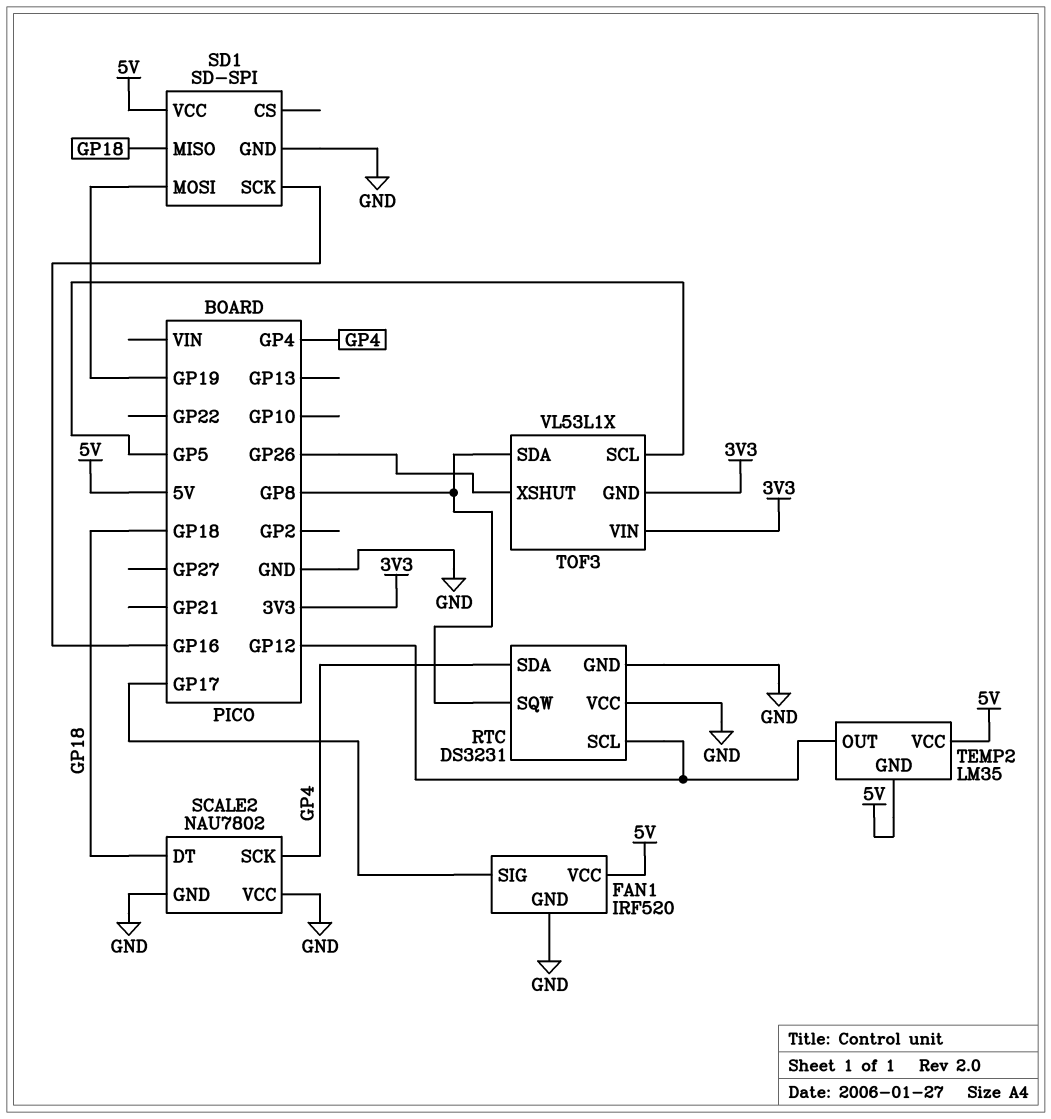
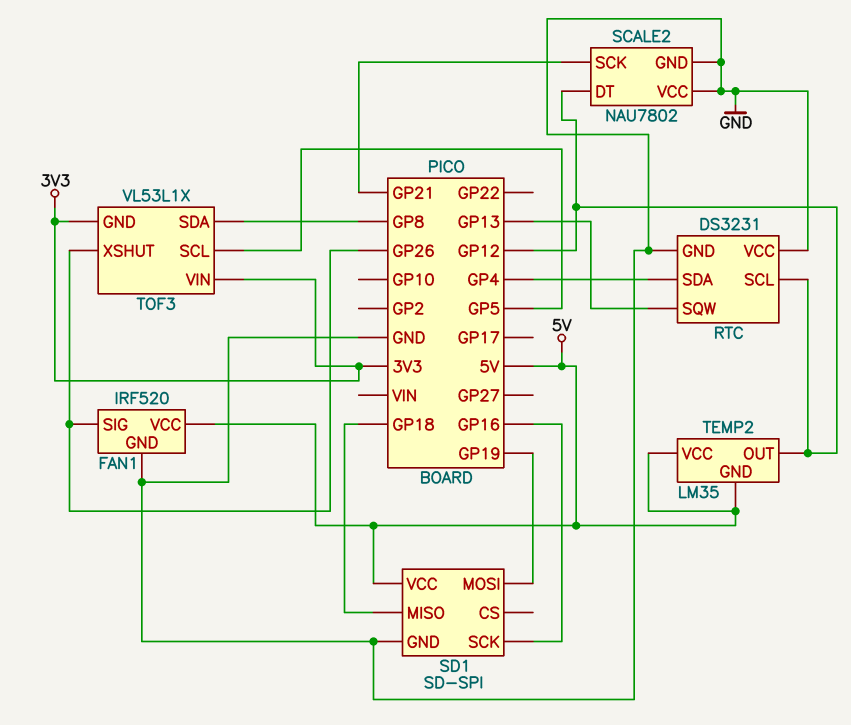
FAN1 pin SIG: GP17 -> GP26
RTC pin SQW: GP8 -> GP13
SCALE2 pin DT: GP18 -> GP12
SCALE2 pin SCK: GP4 -> GP21

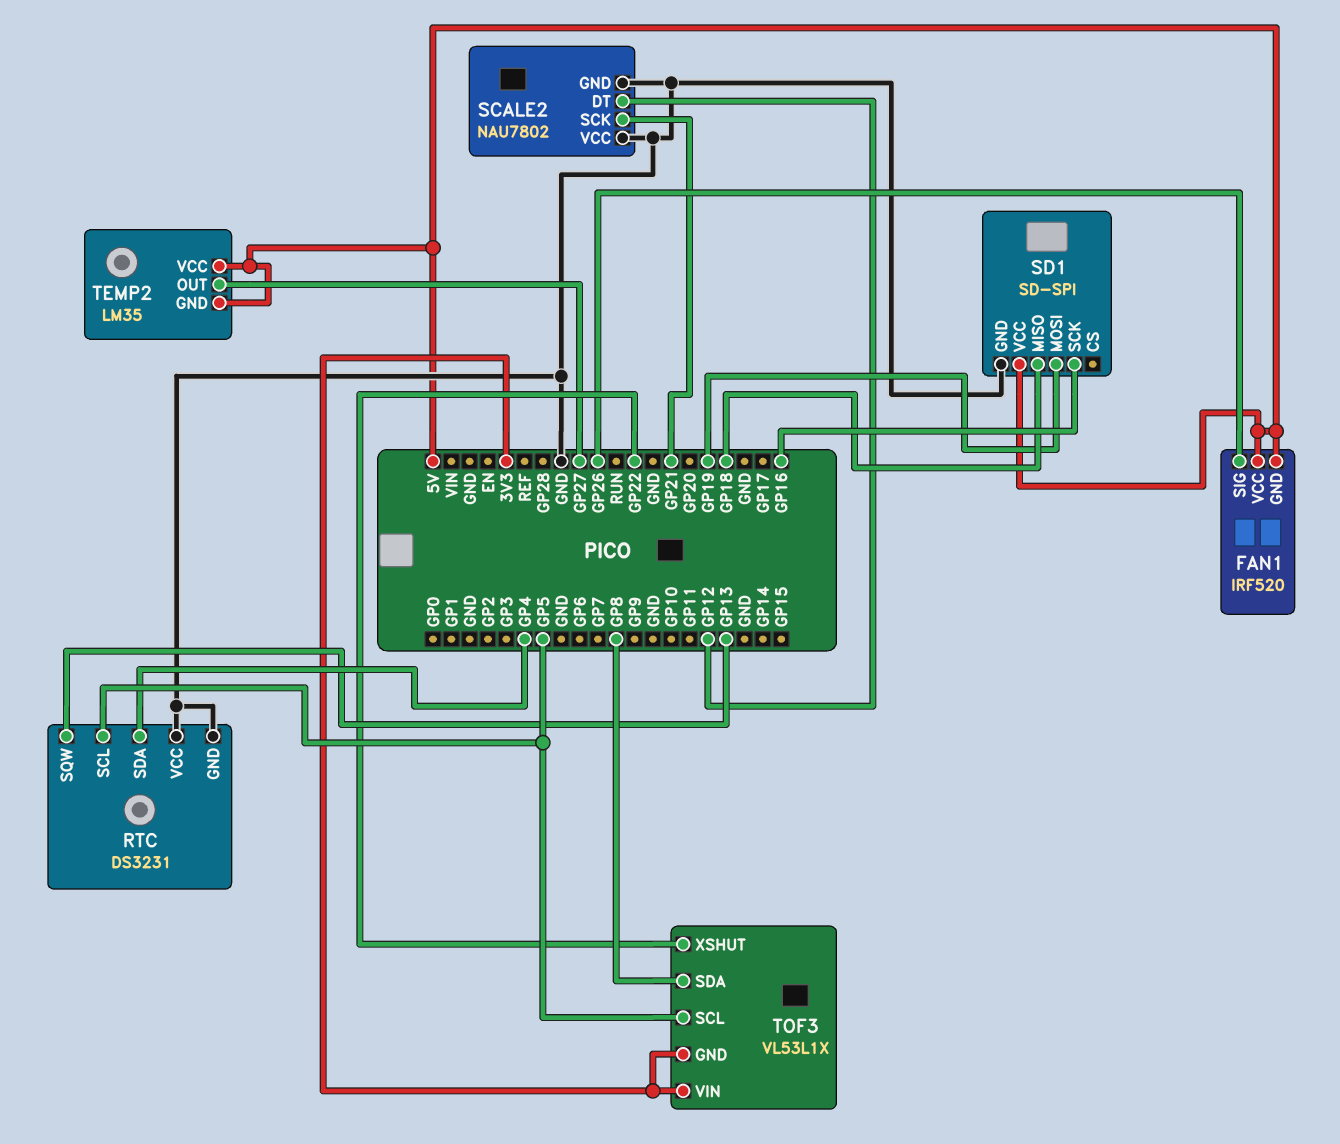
FAN1 pin GND: GND -> 5V
RTC pin SCL: GP12 -> GP5
TEMP2 pin OUT: GP12 -> GP27
TOF3 pin XSHUT: GP26 -> GP22

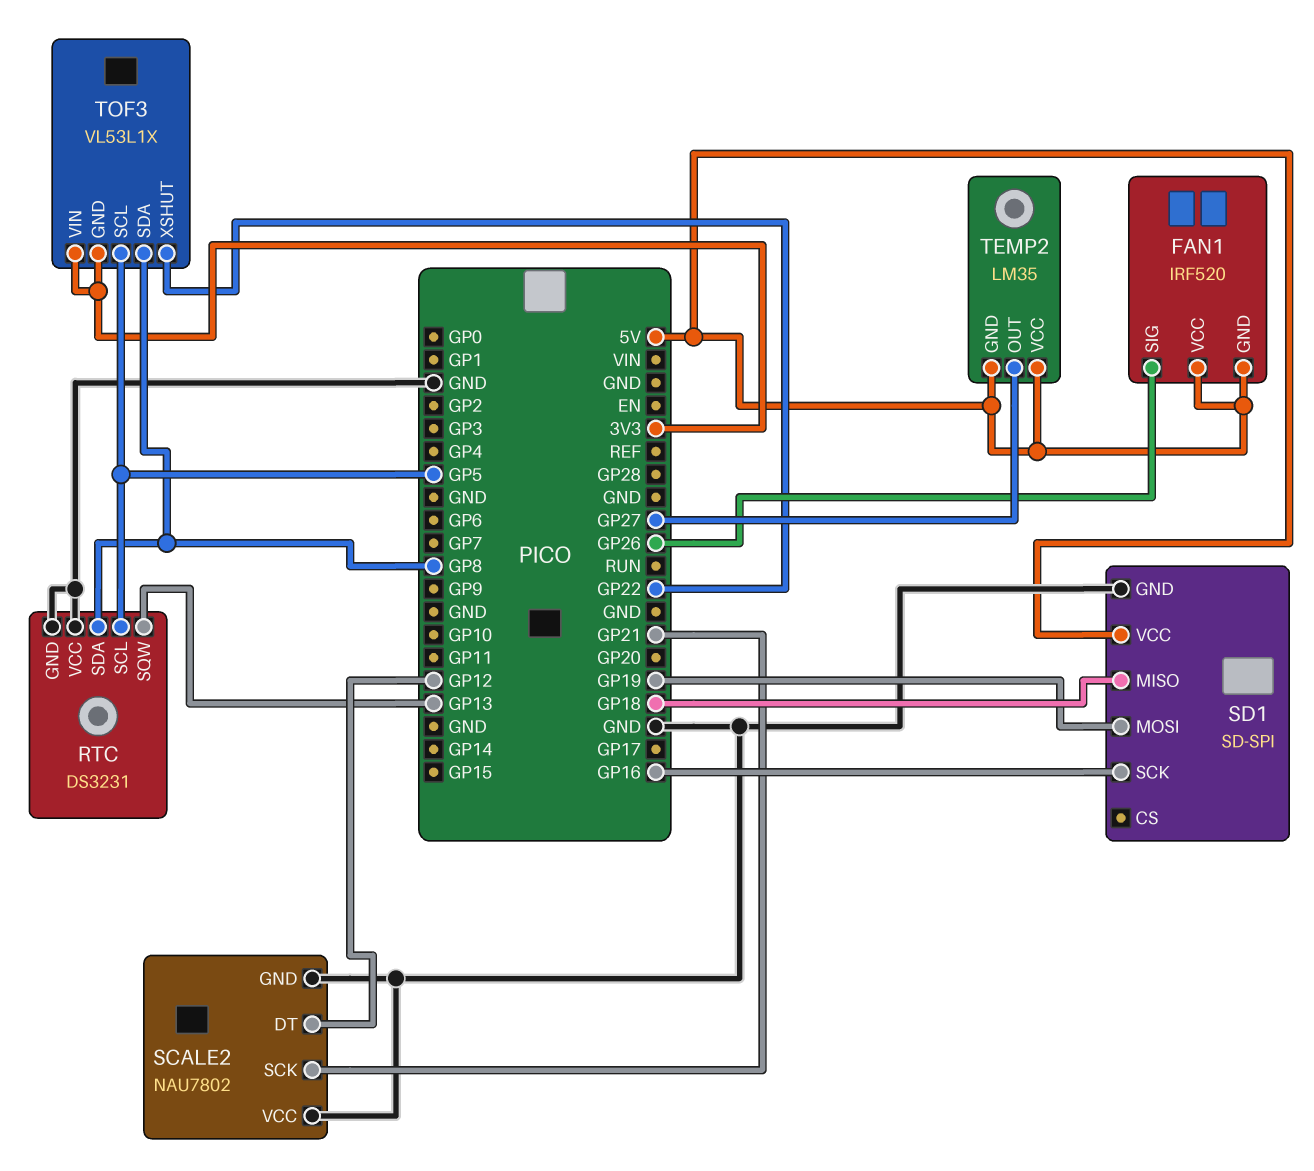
RTC pin SDA: GP4 -> GP8

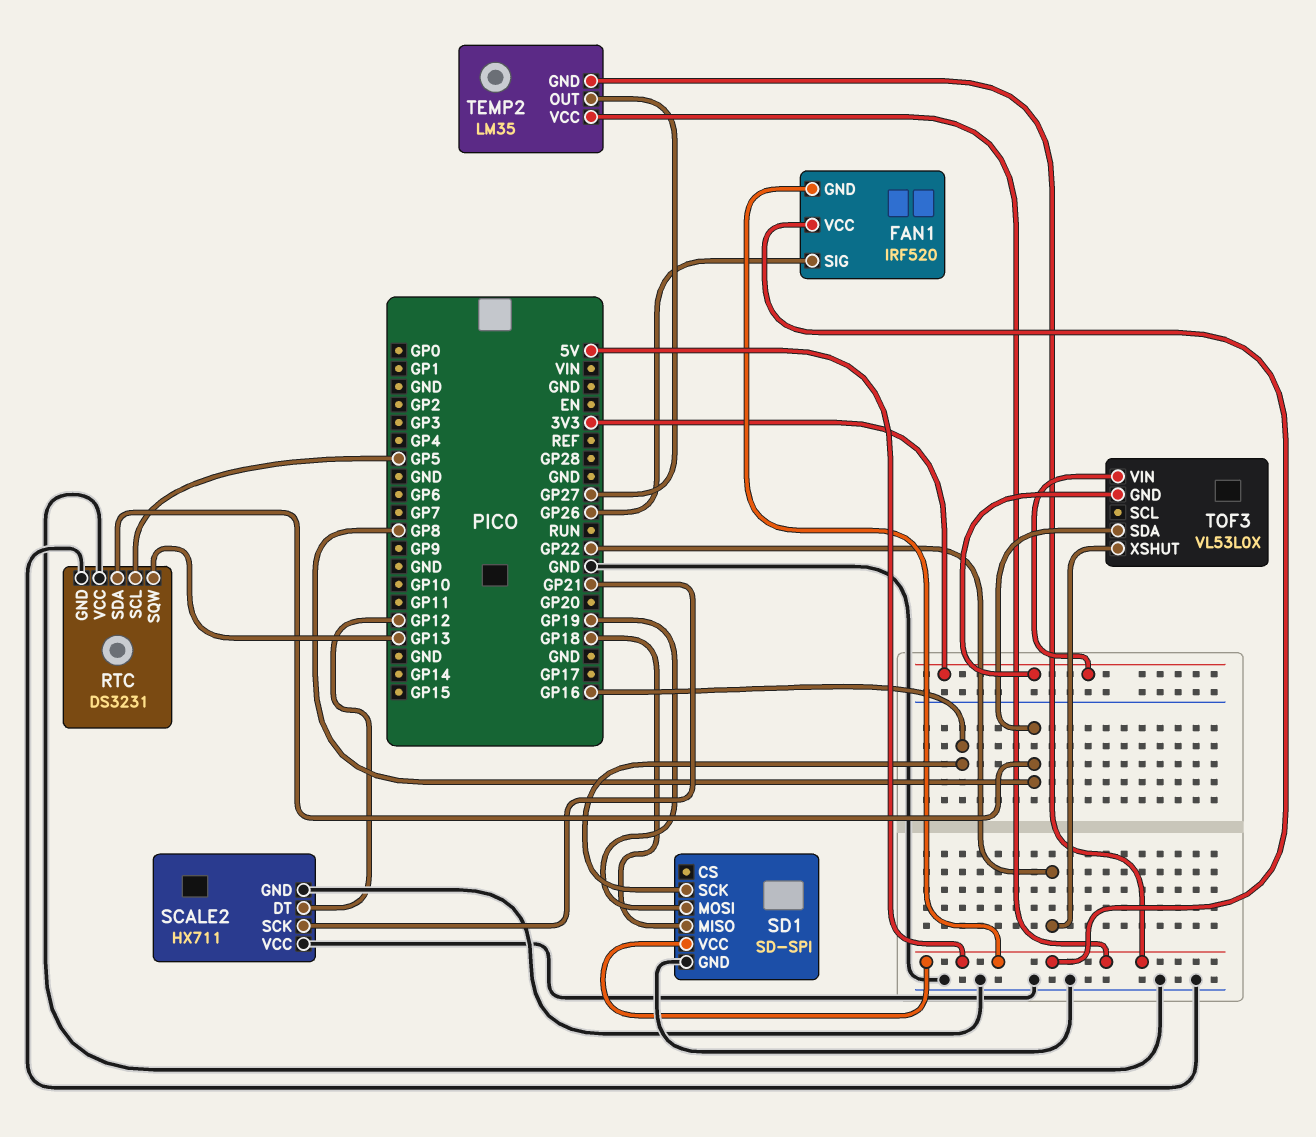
SCALE2: NAU7802 -> HX711
TOF3: VL53L1X -> VL53L0X
TOF3 pin SCL: GP5 -> none

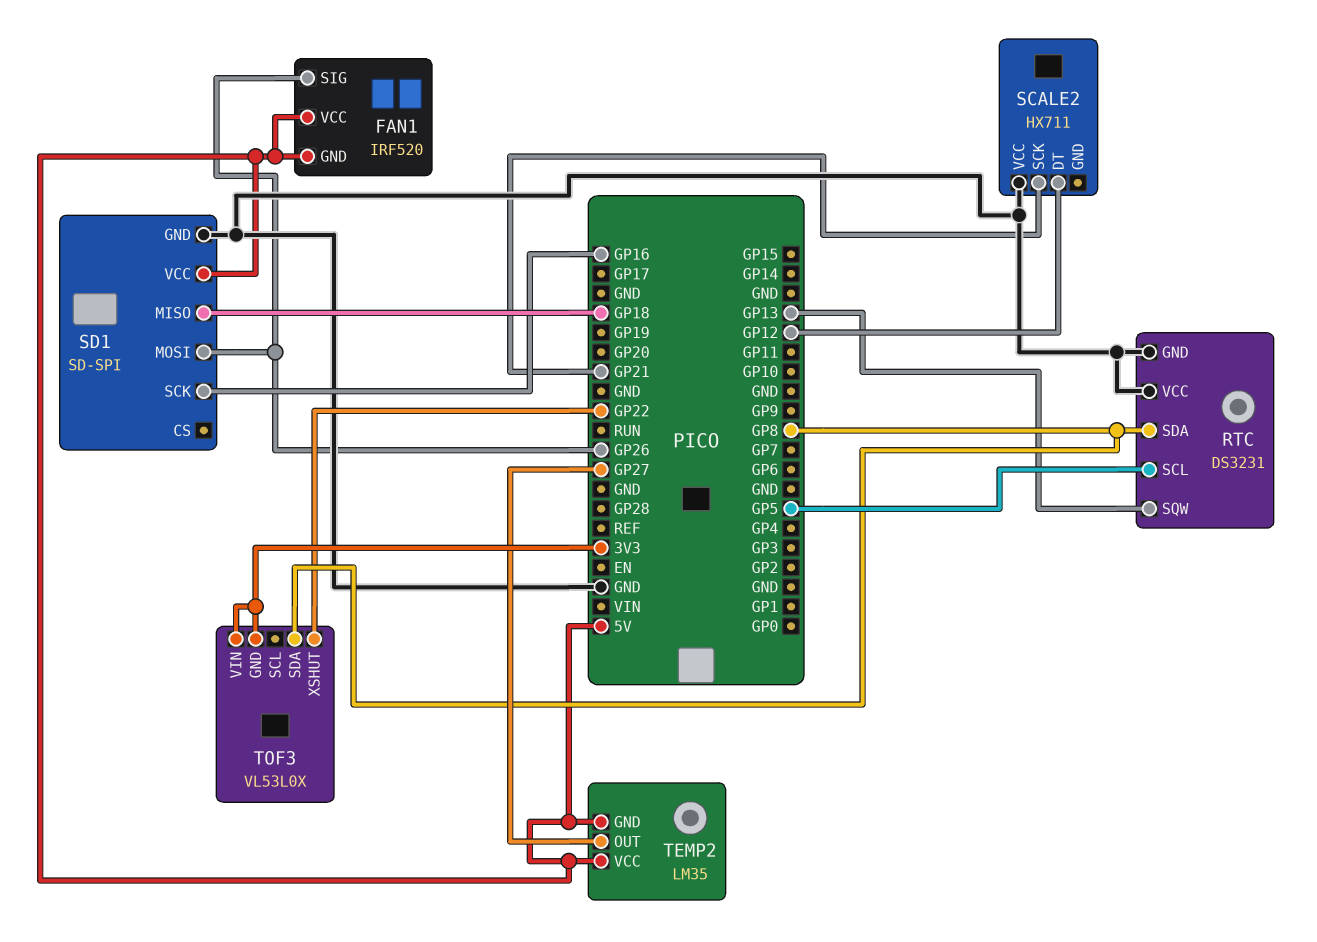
SCALE2 pin GND: GND -> none
SD1 pin MOSI: GP19 -> GP26

